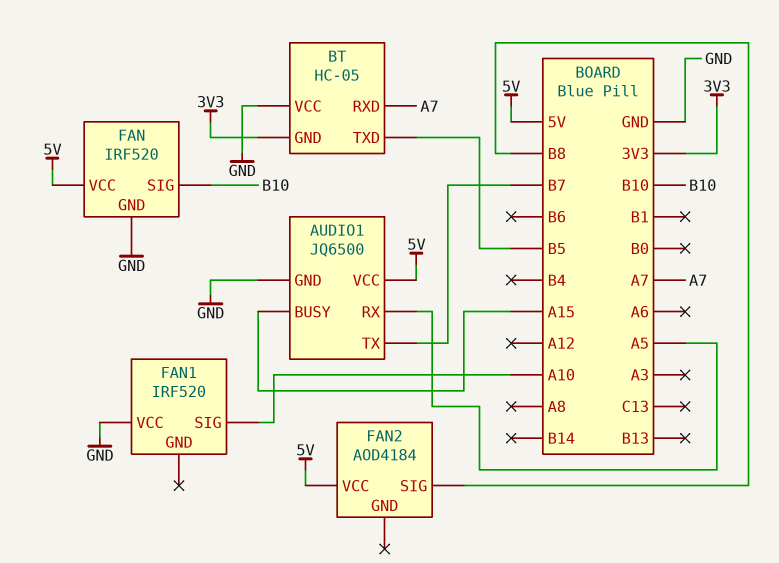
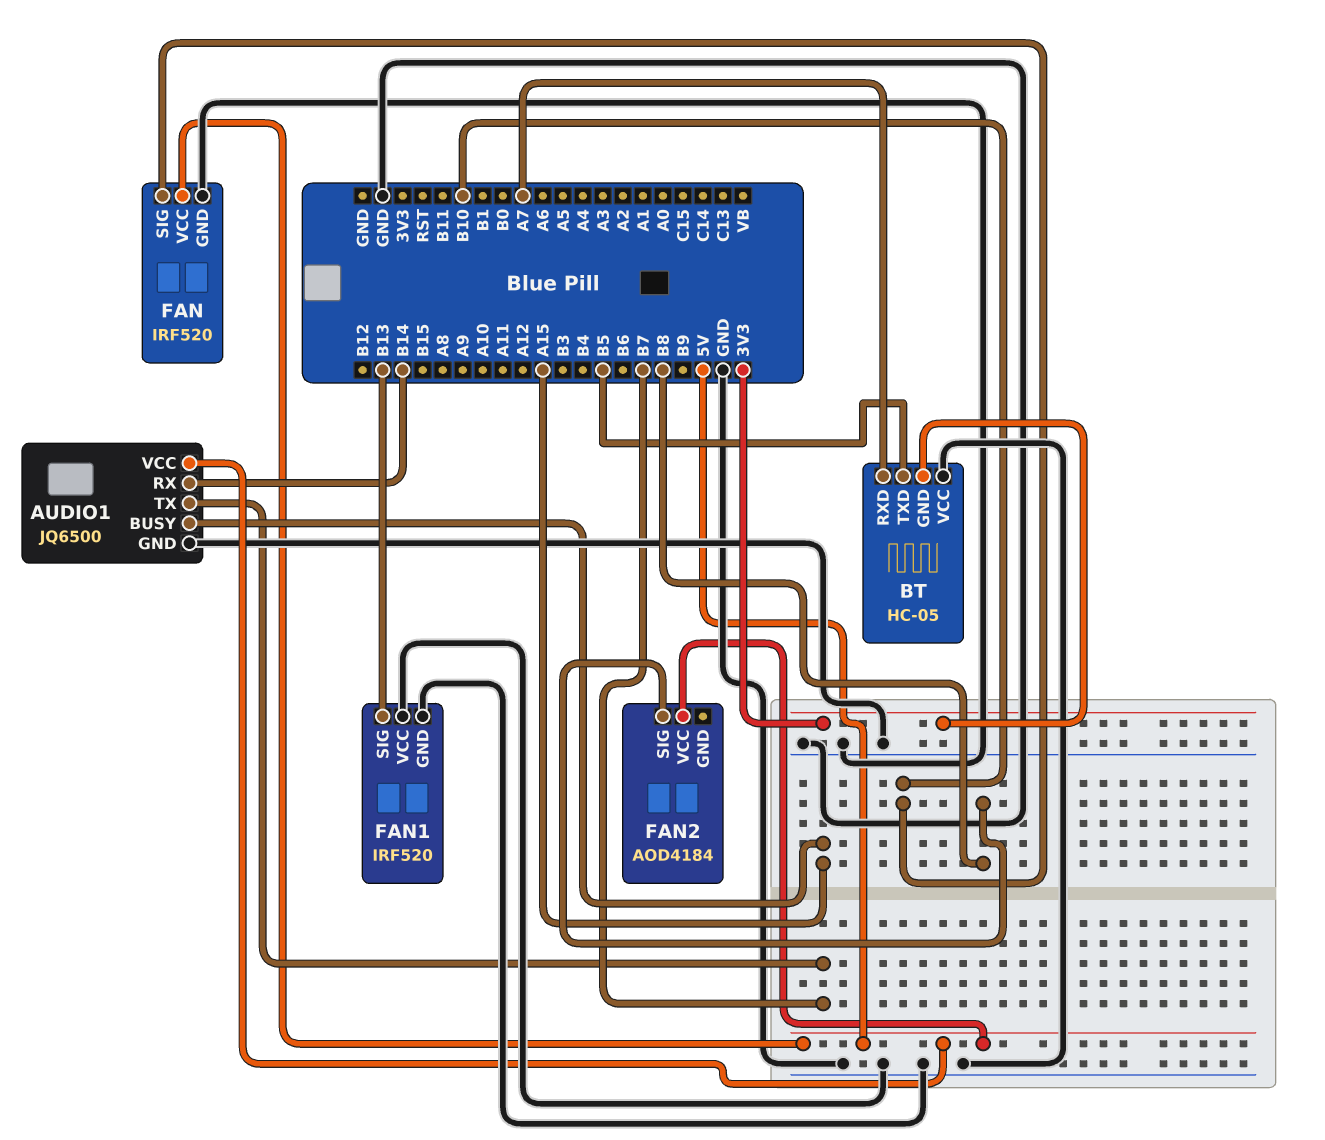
AUDIO1 pin RX: A5 -> B14
FAN1 pin GND: none -> GND
FAN1 pin SIG: A10 -> B13

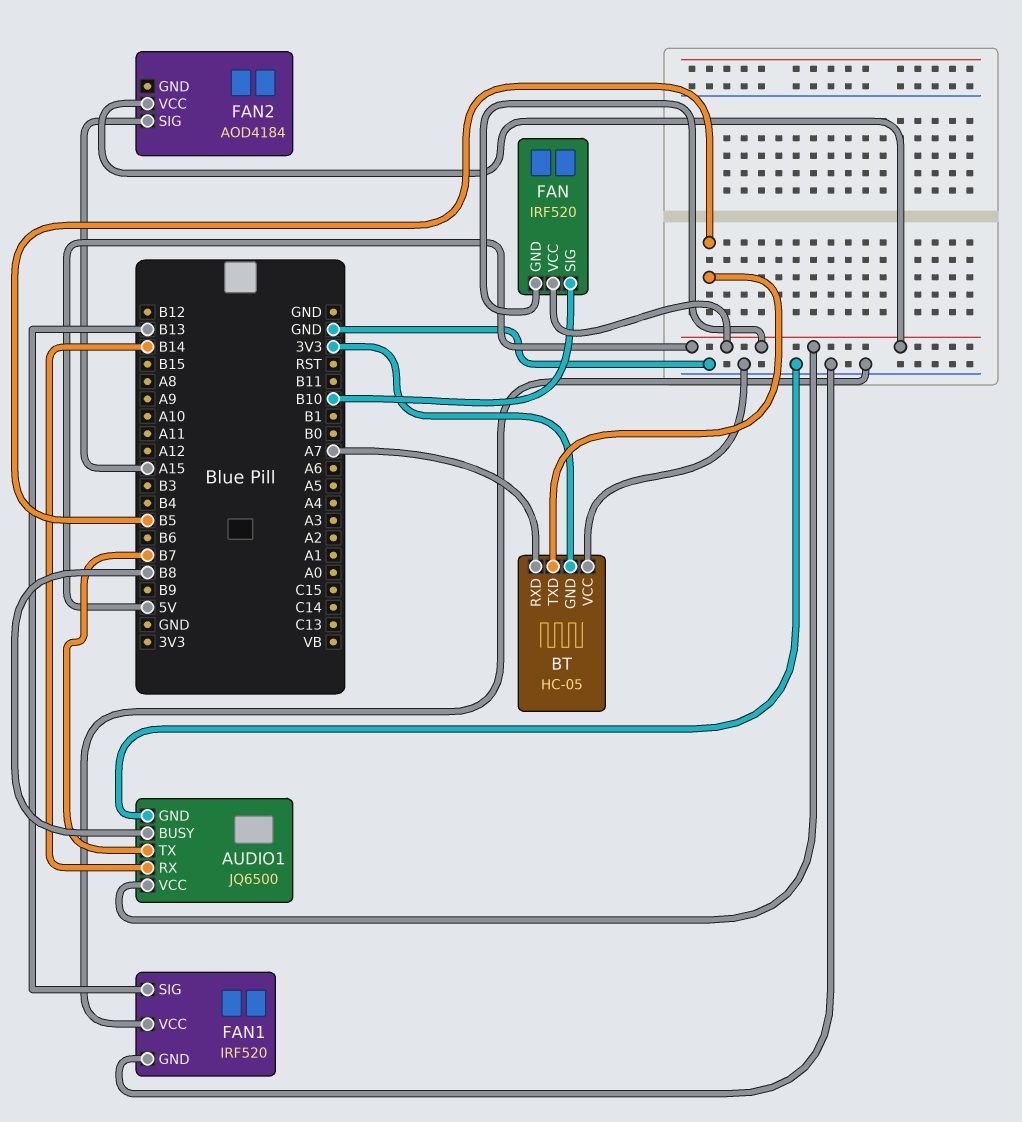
AUDIO1 pin BUSY: A15 -> B8
FAN pin GND: GND -> 5V
FAN2 pin SIG: B8 -> A15

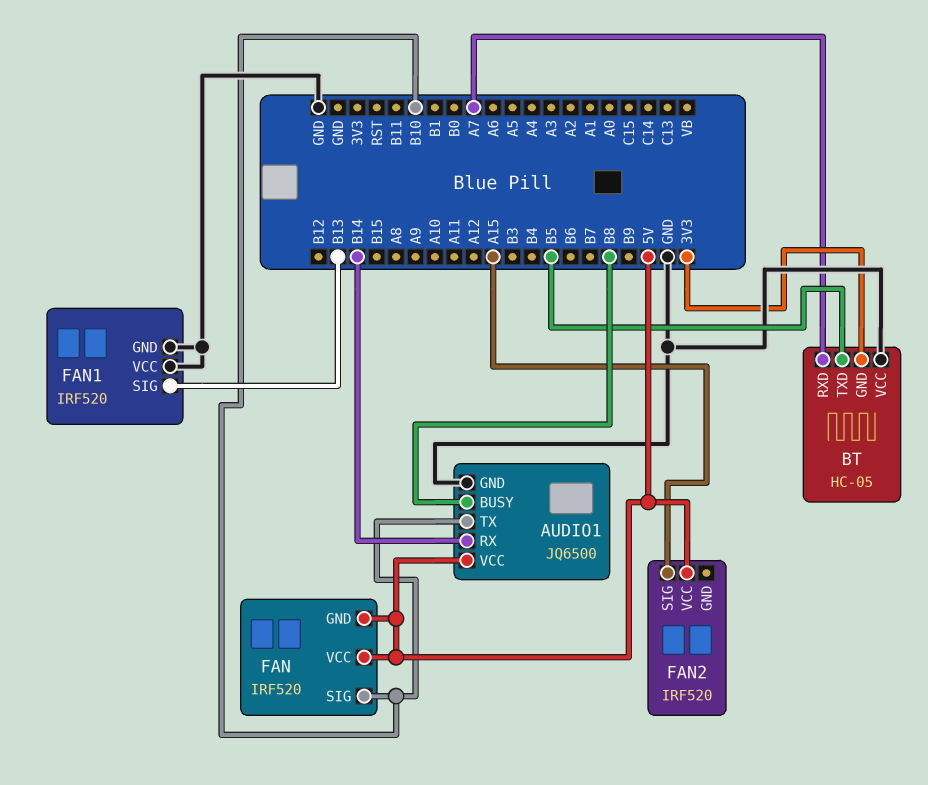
AUDIO1 pin TX: B7 -> B10
FAN2: AOD4184 -> IRF520

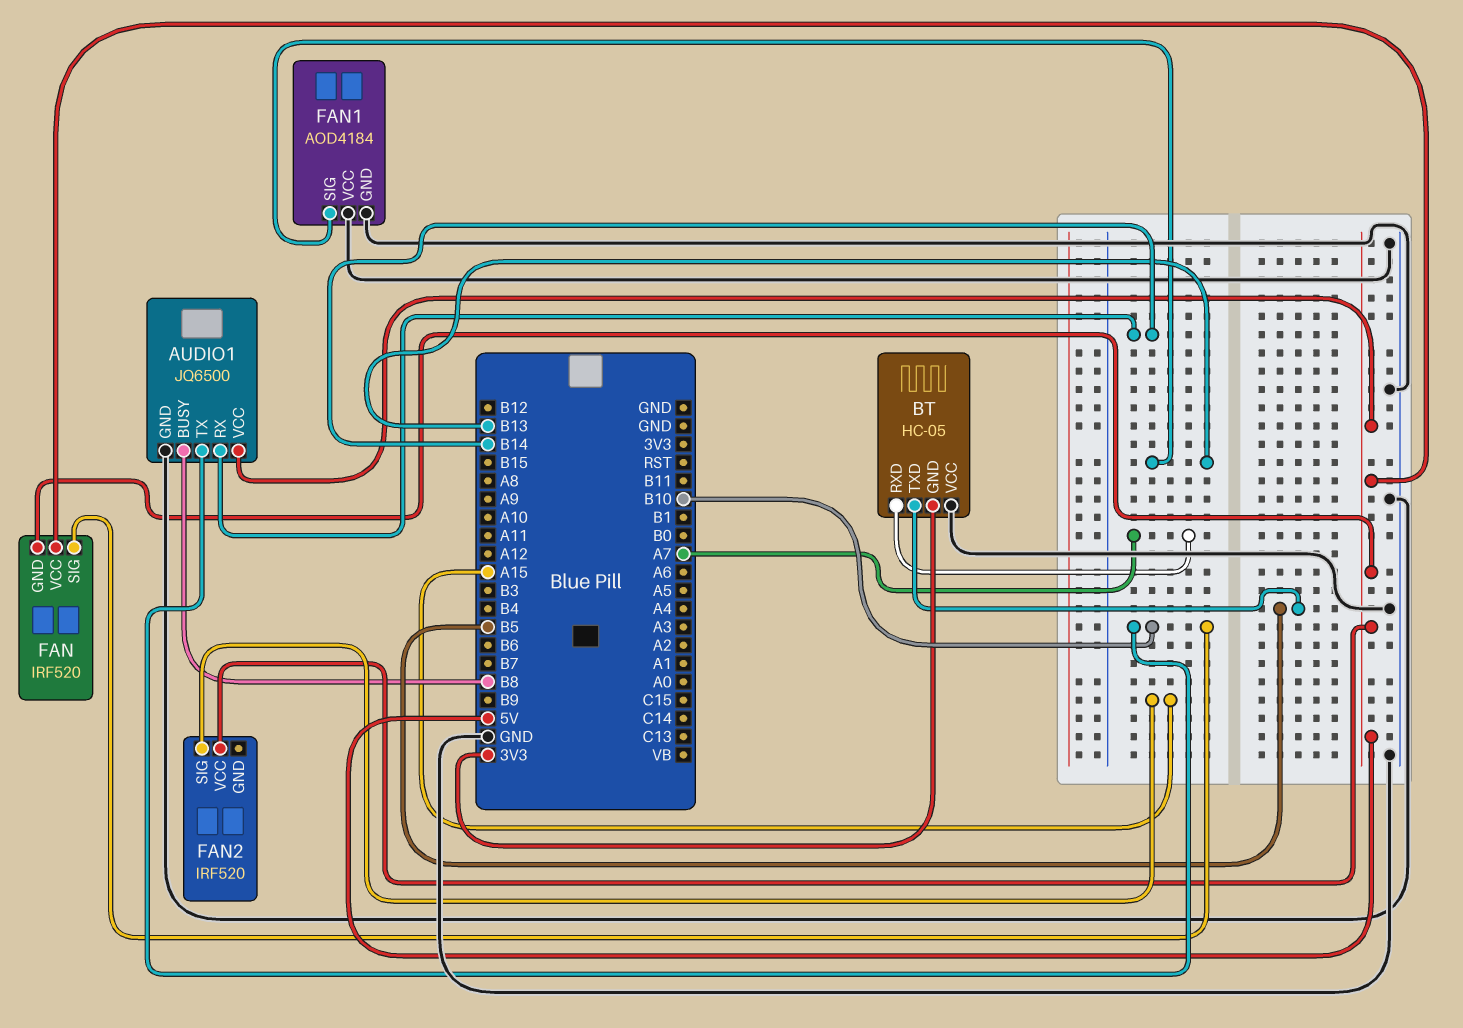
FAN1: IRF520 -> AOD4184

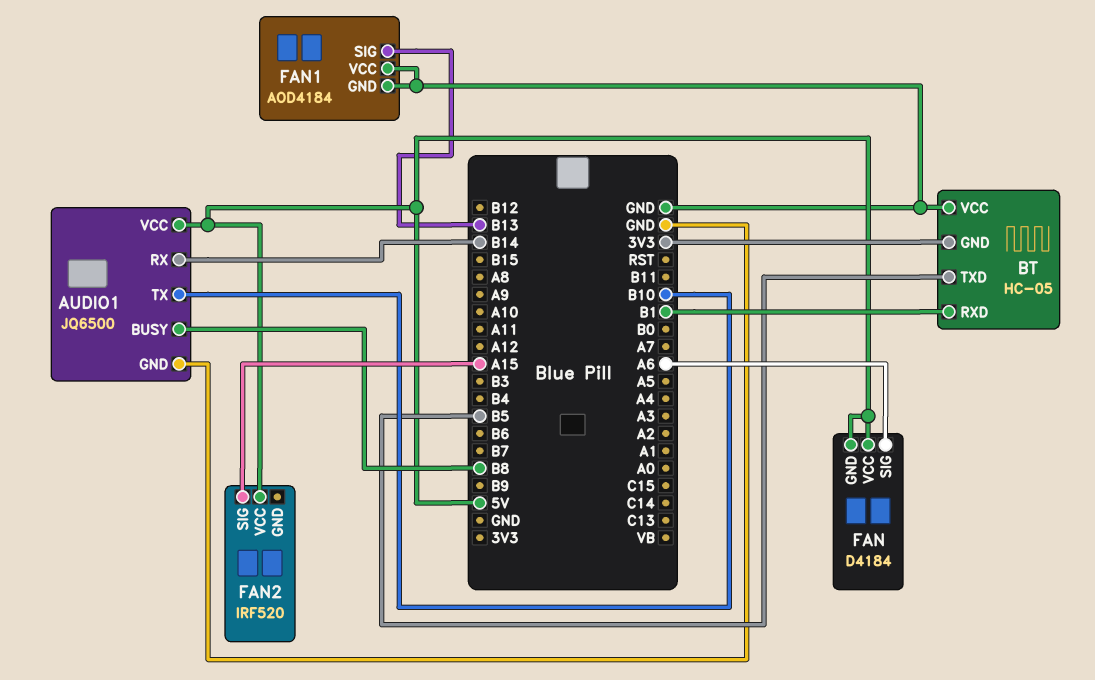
BT pin RXD: A7 -> B1
FAN: IRF520 -> D4184
FAN pin SIG: B10 -> A6

